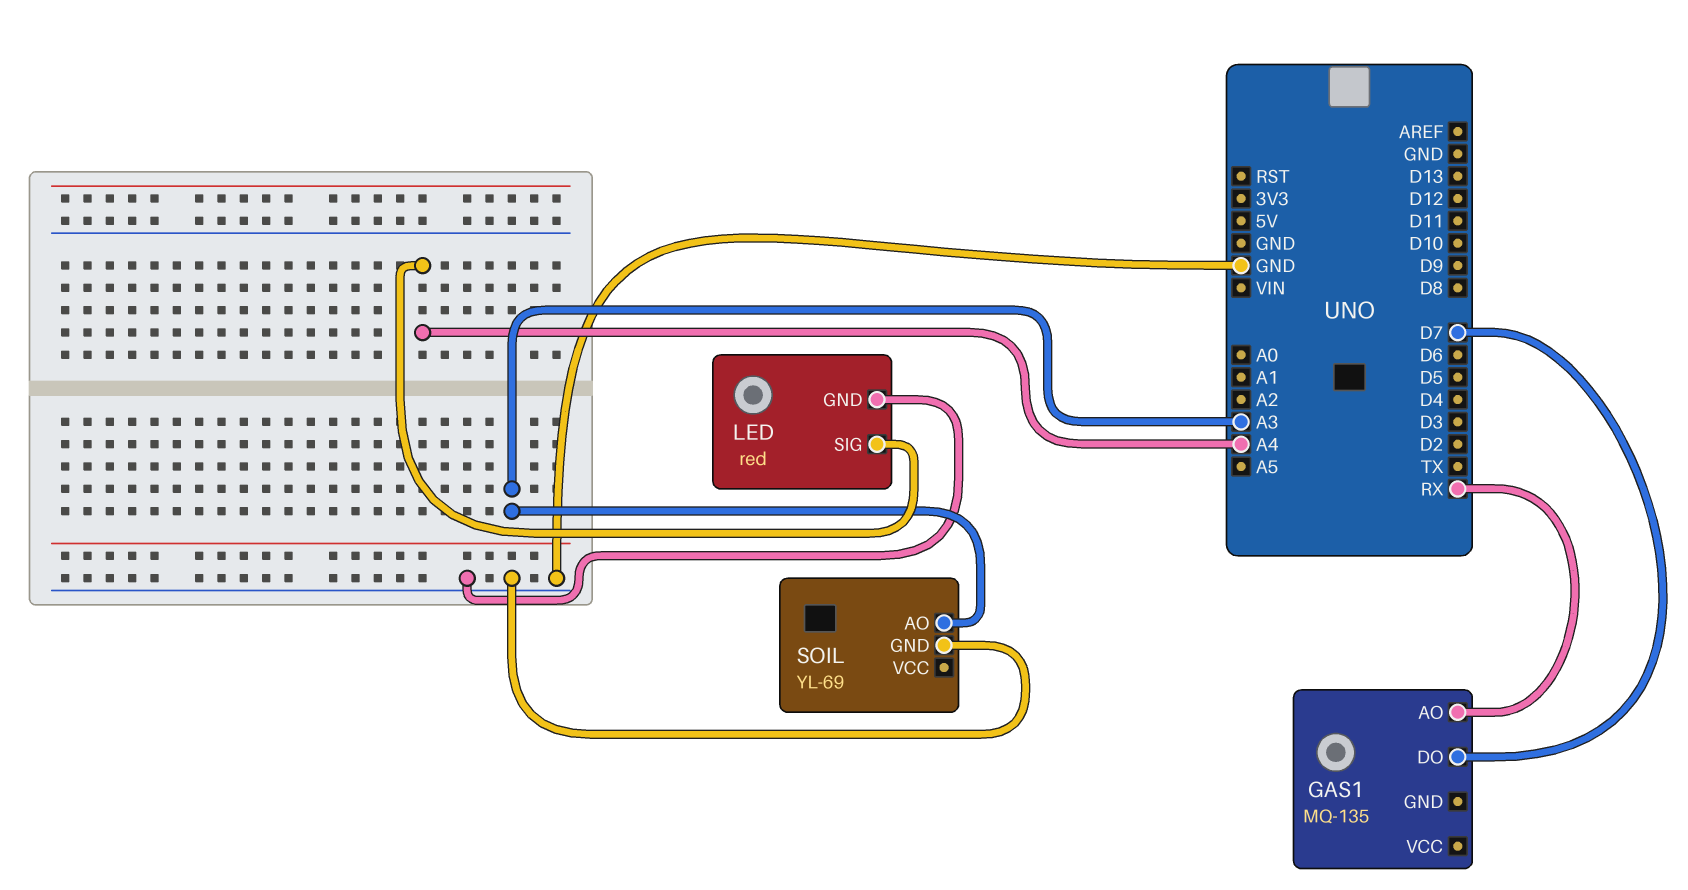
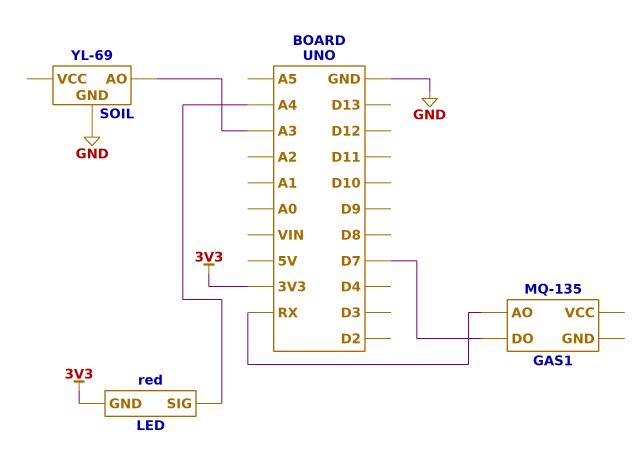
LED pin GND: GND -> 3V3

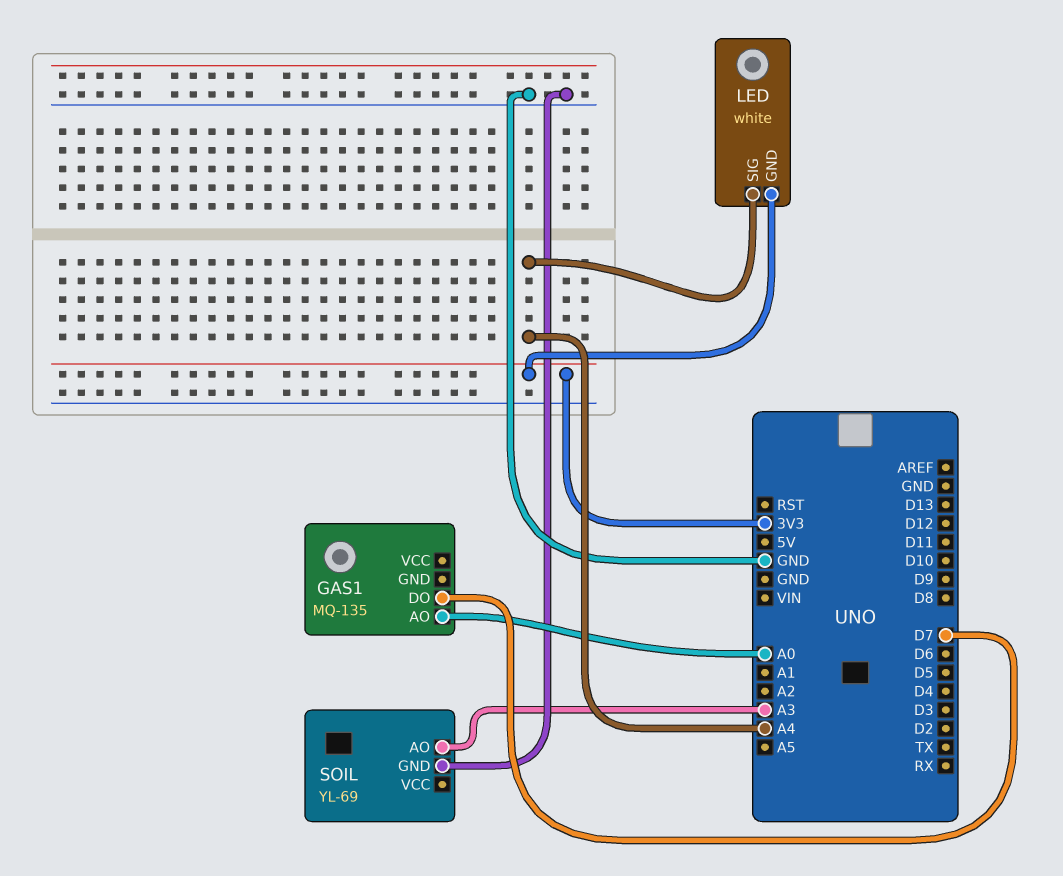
GAS1 pin AO: RX -> A0
LED: red -> white

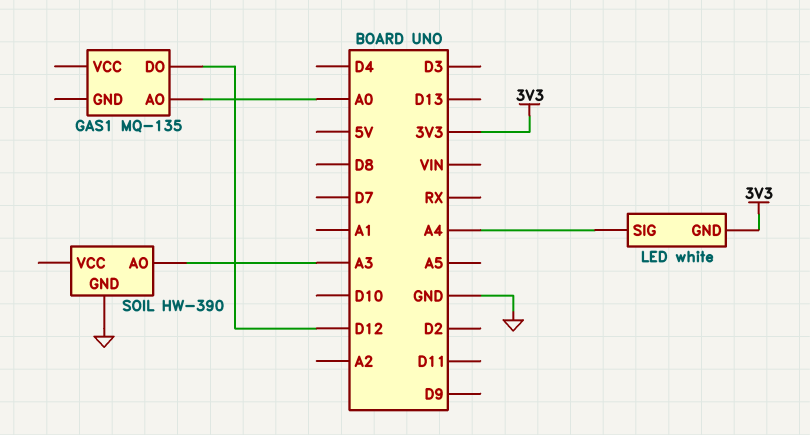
GAS1 pin DO: D7 -> D12
SOIL: YL-69 -> HW-390

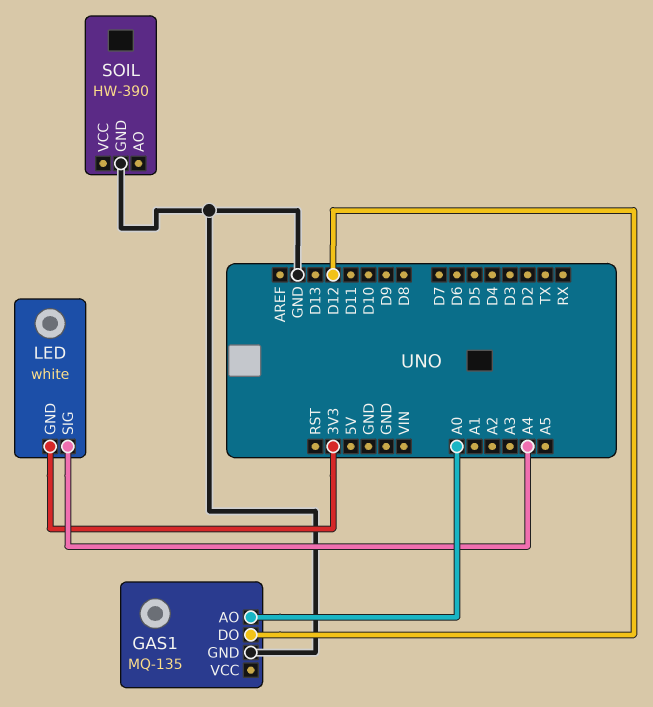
GAS1 pin GND: none -> GND
SOIL pin AO: A3 -> none

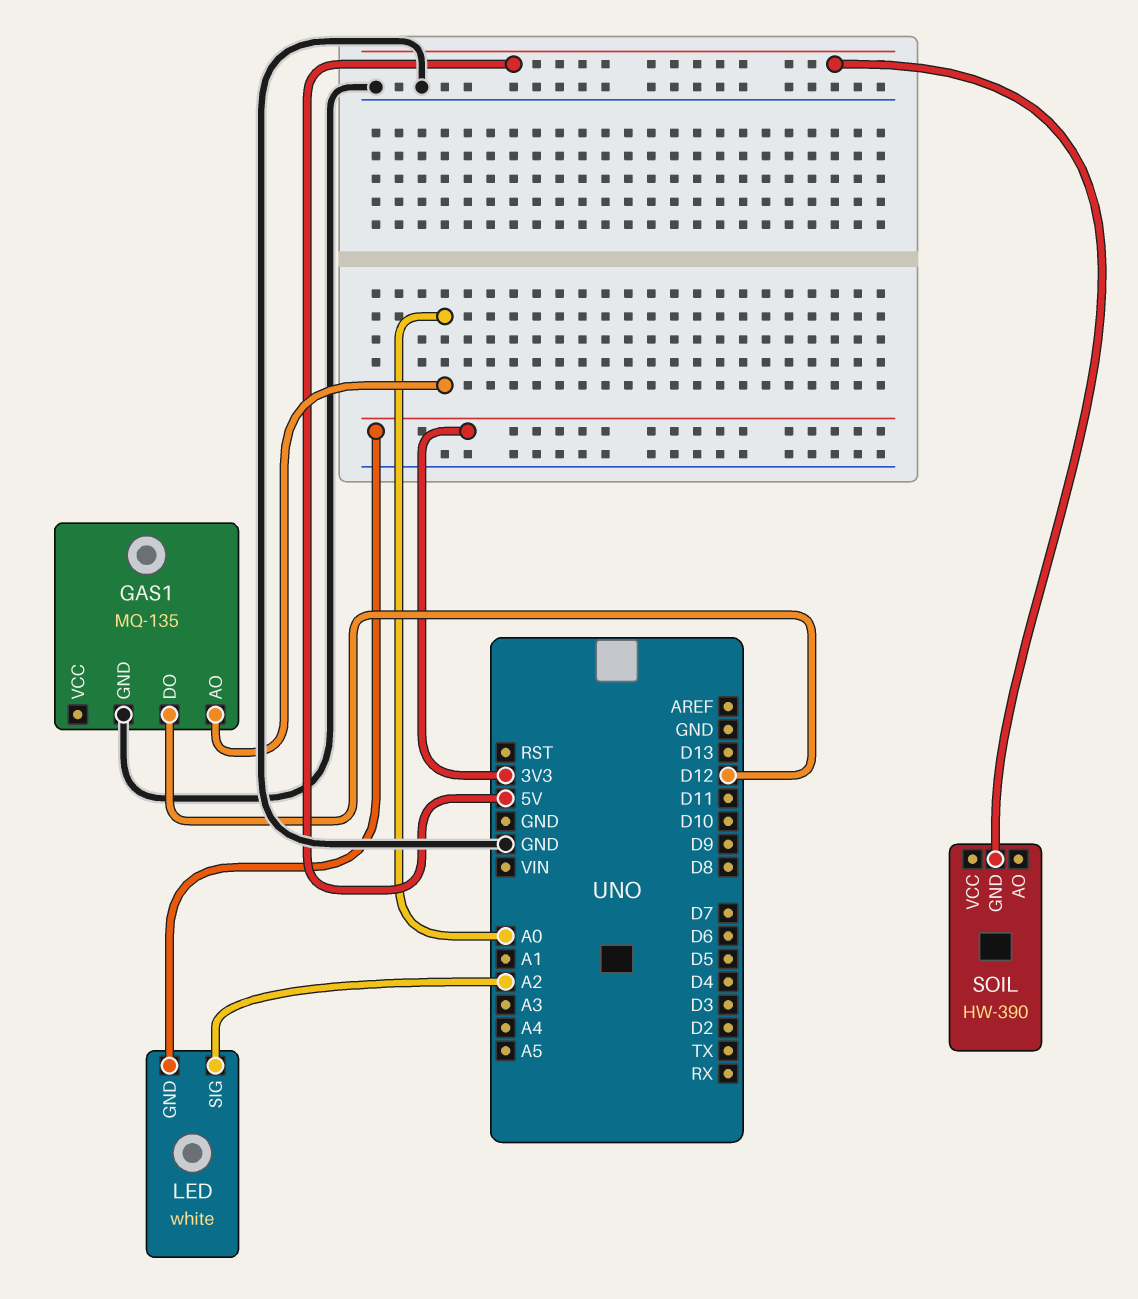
LED pin SIG: A4 -> A2
SOIL pin GND: GND -> 5V

